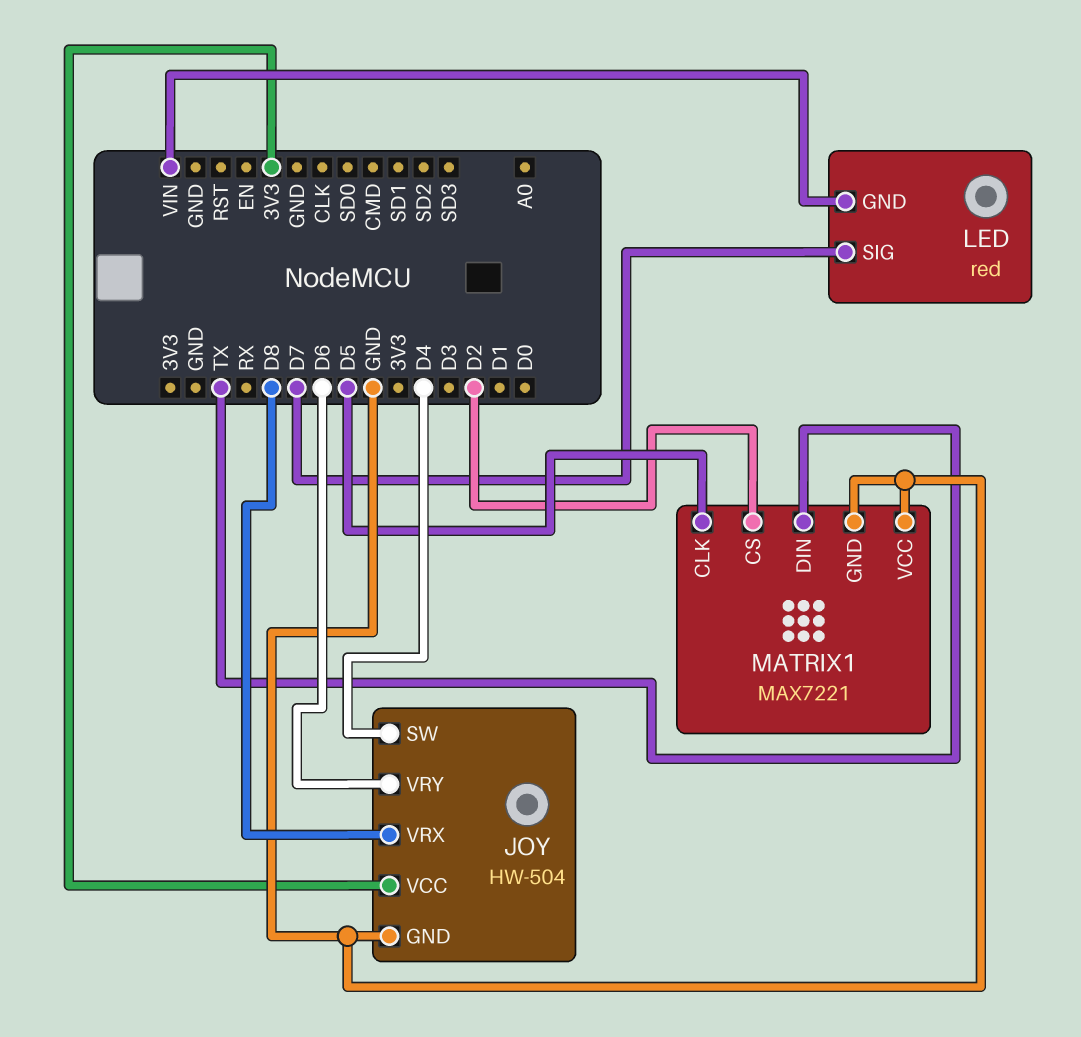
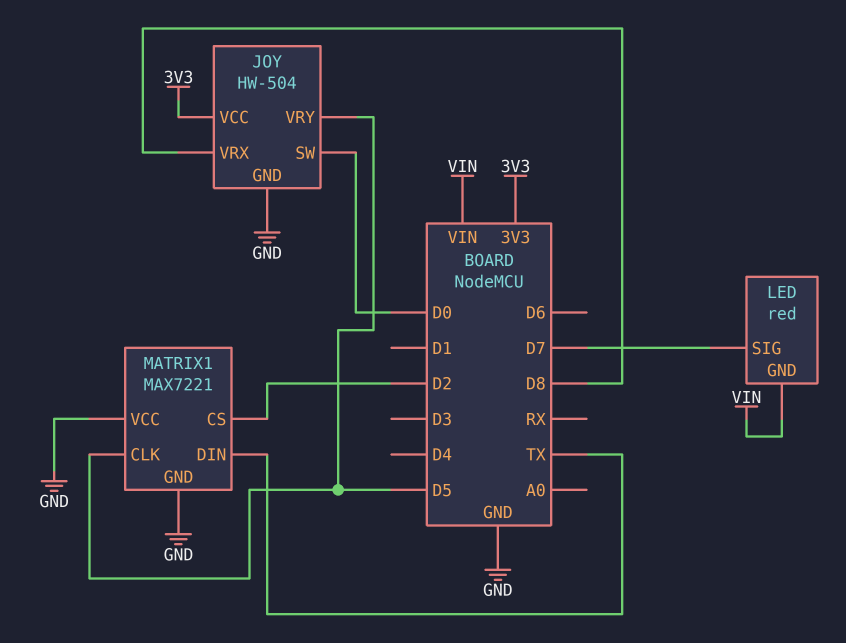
JOY pin SW: D4 -> D0
JOY pin VRY: D6 -> D5

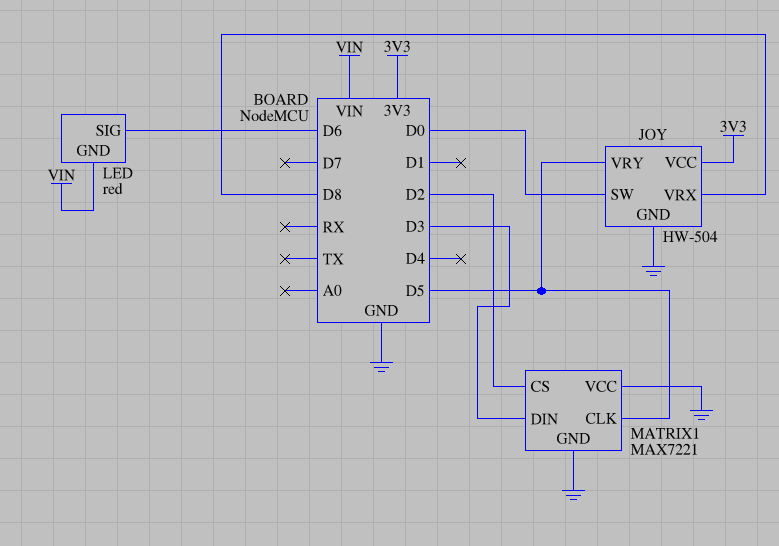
LED pin SIG: D7 -> D6
MATRIX1 pin DIN: TX -> D3

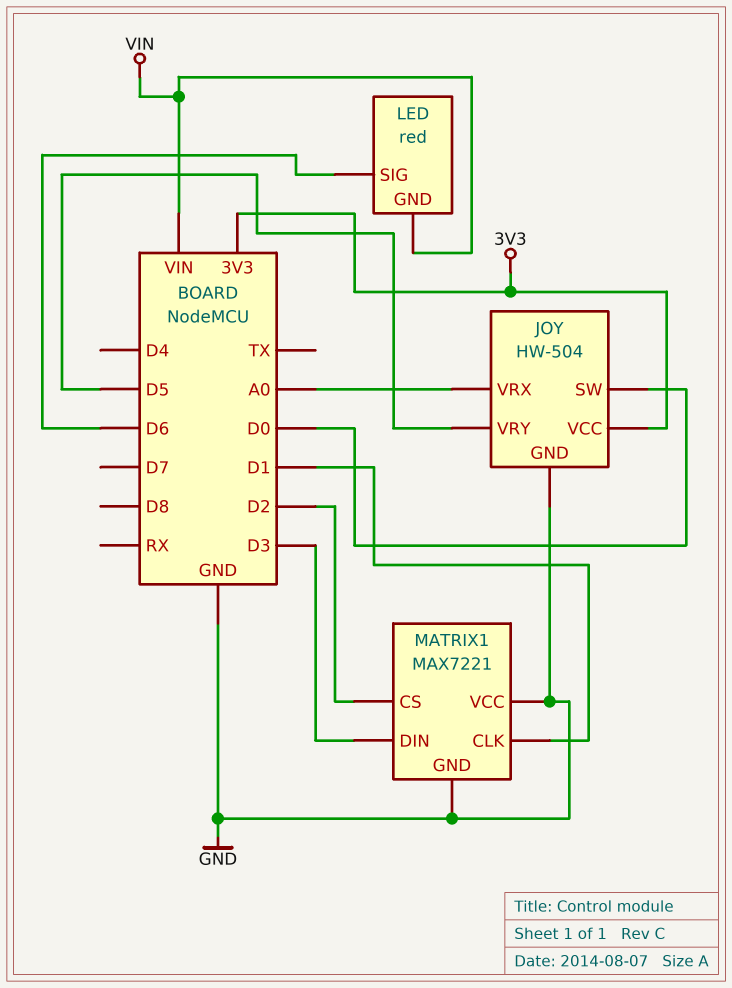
JOY pin VRX: D8 -> A0
MATRIX1 pin CLK: D5 -> D1

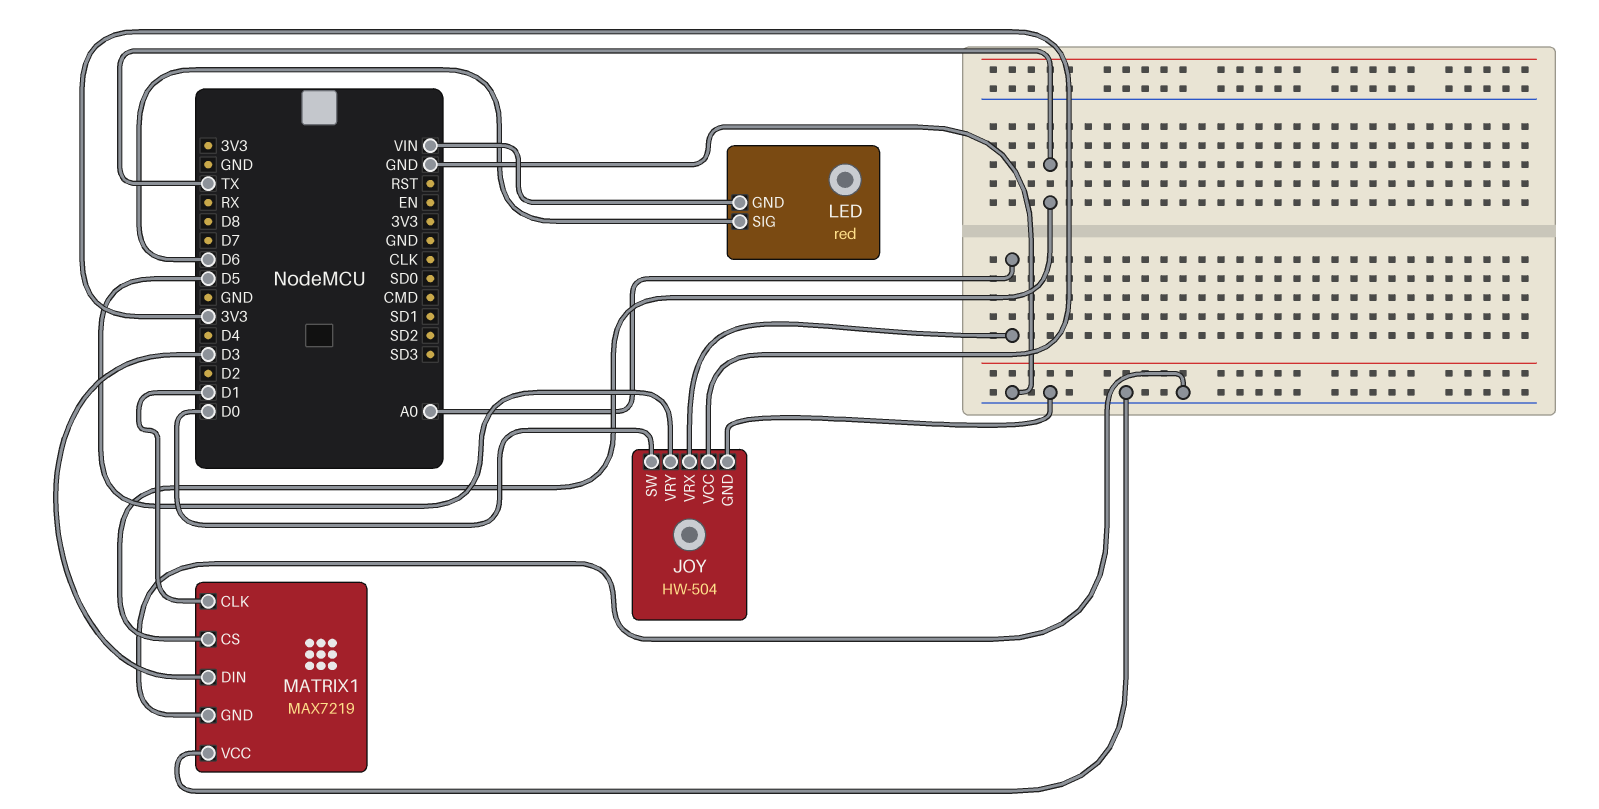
MATRIX1: MAX7221 -> MAX7219
MATRIX1 pin CS: D2 -> TX

